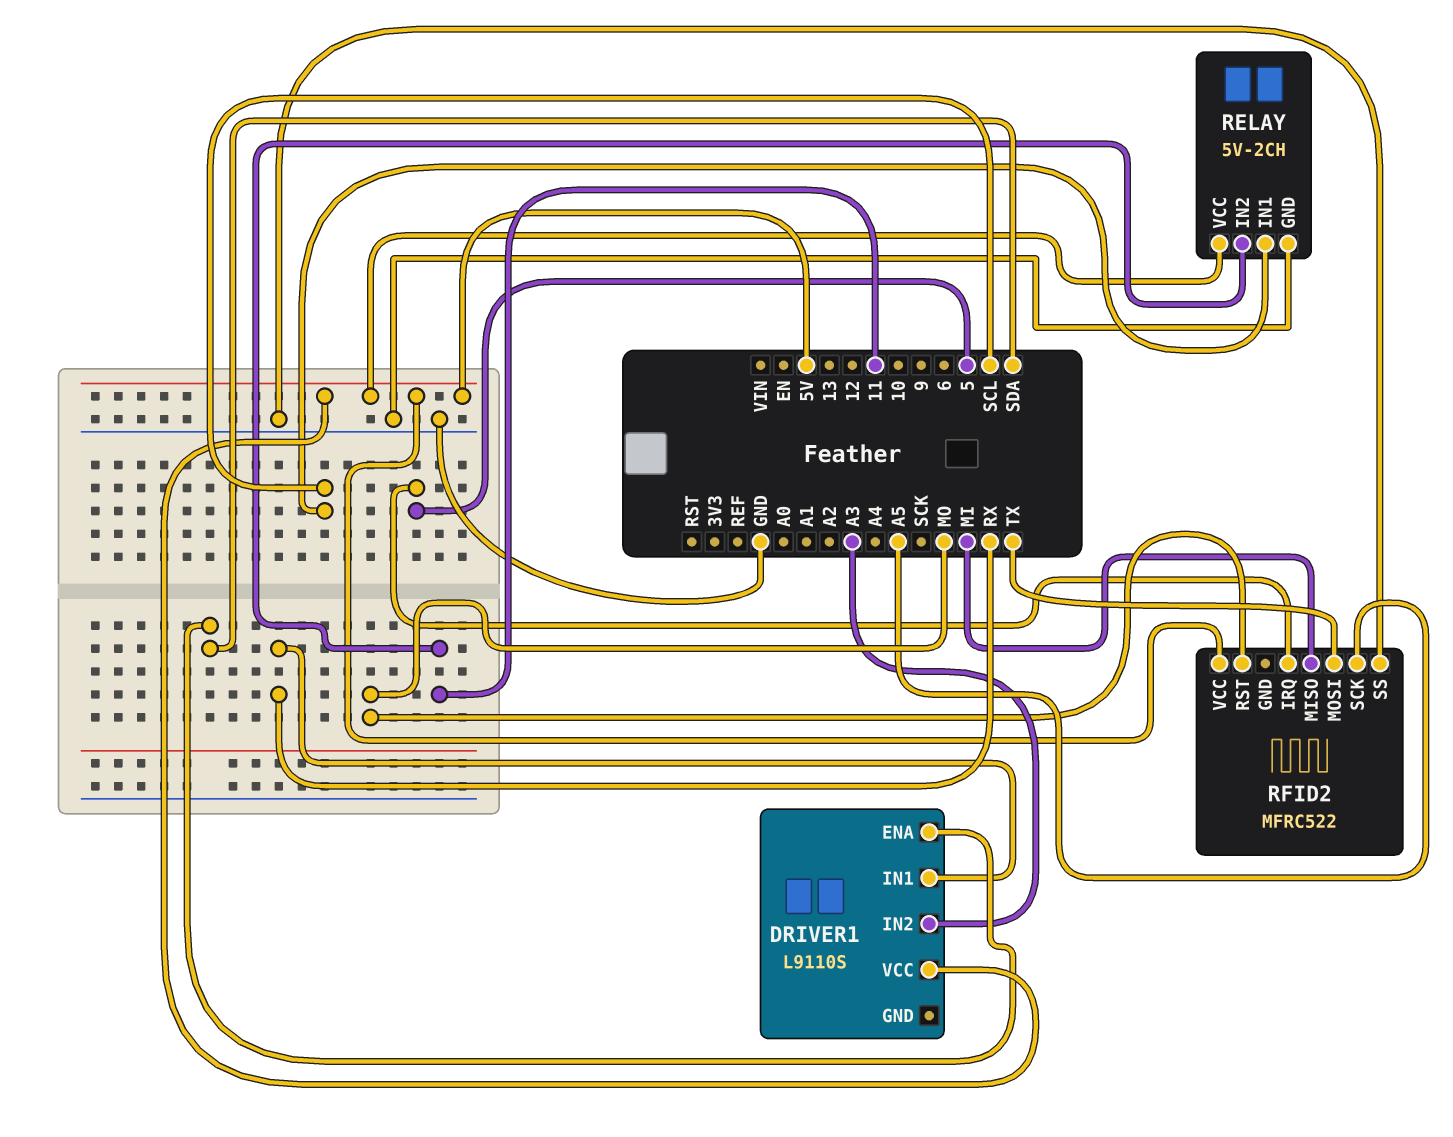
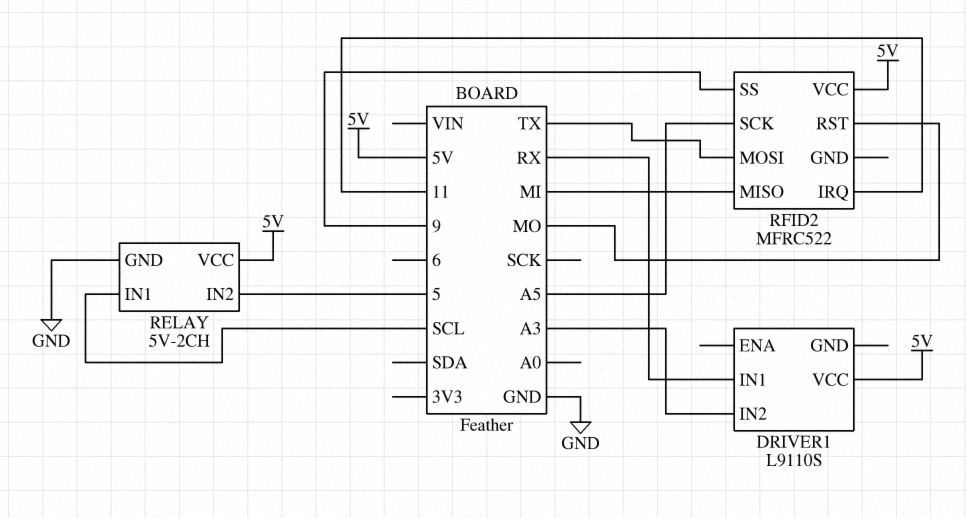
DRIVER1 pin ENA: SDA -> none
RELAY pin IN2: 11 -> 5
RFID2 pin IRQ: 5 -> 11
RFID2 pin SS: GND -> 9

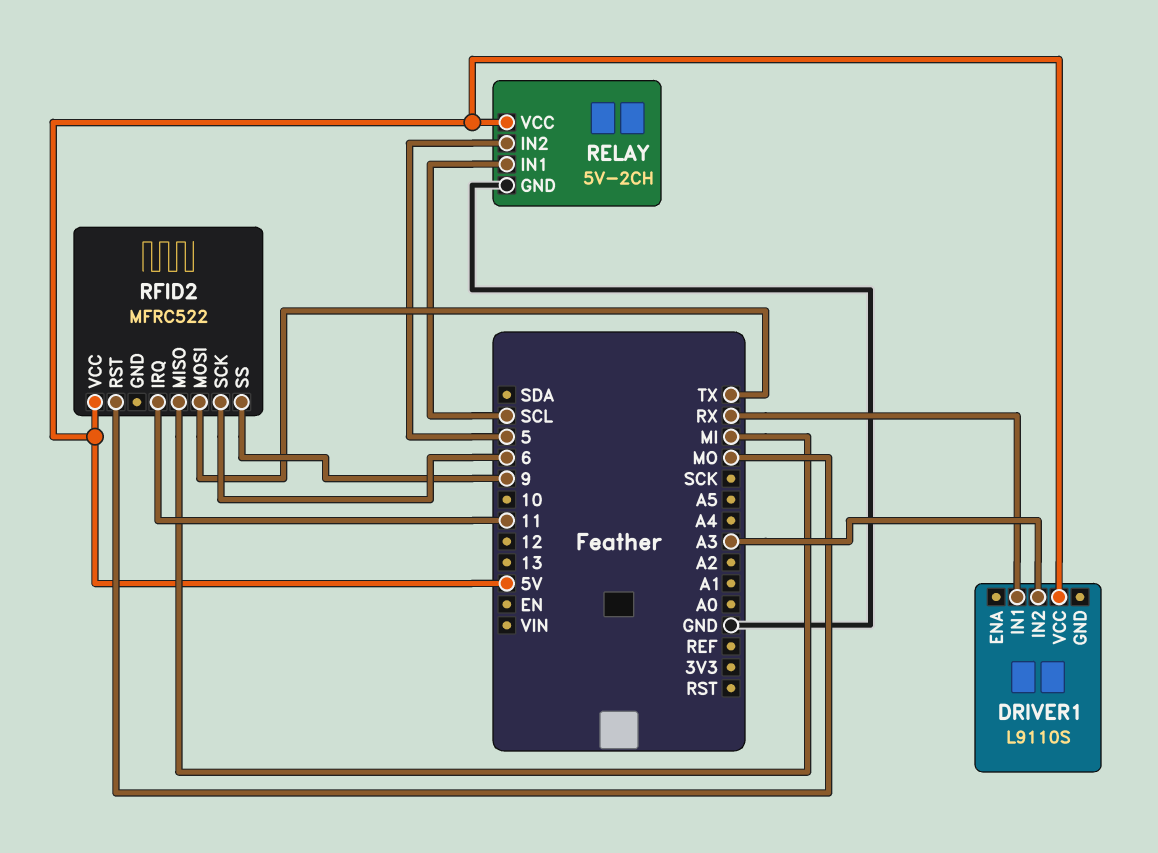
RFID2 pin SCK: A5 -> 6

